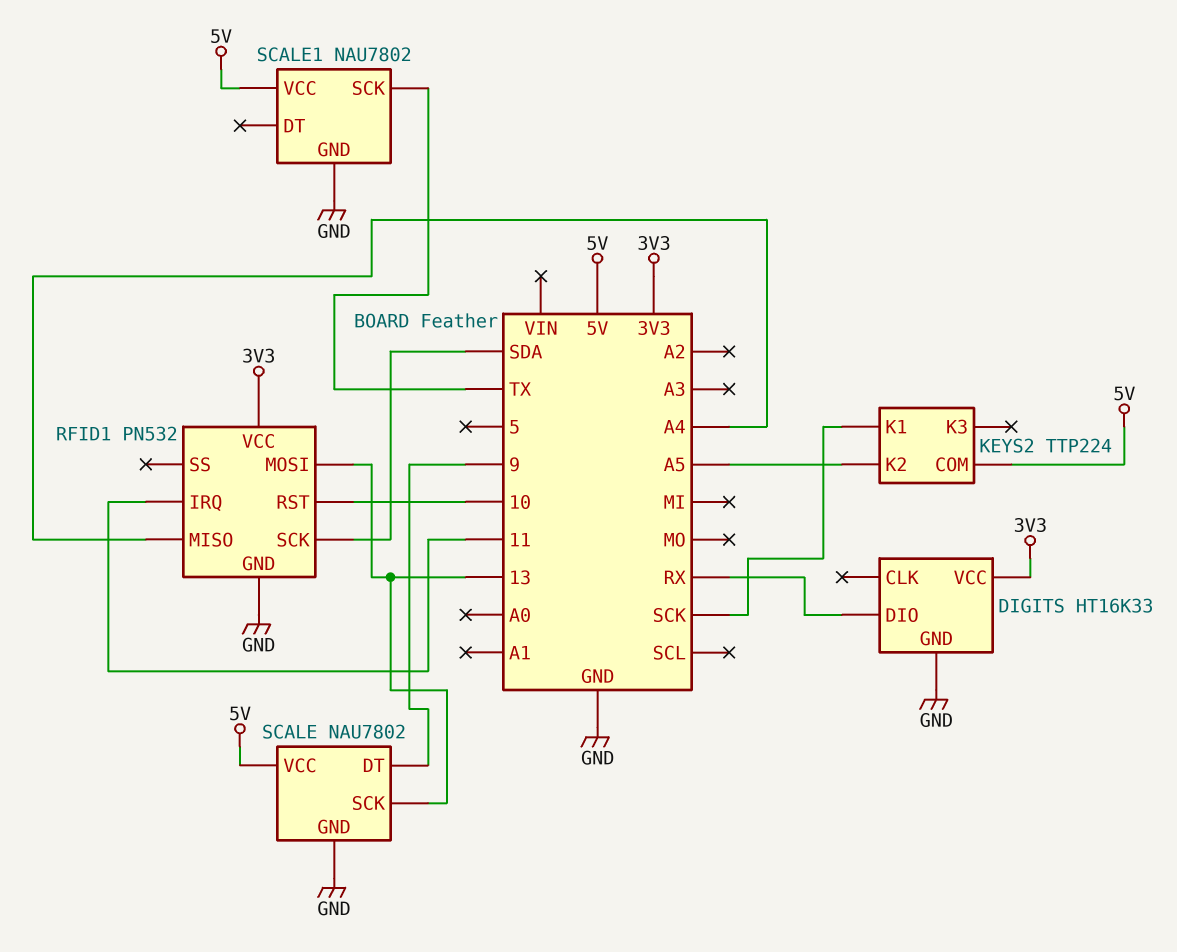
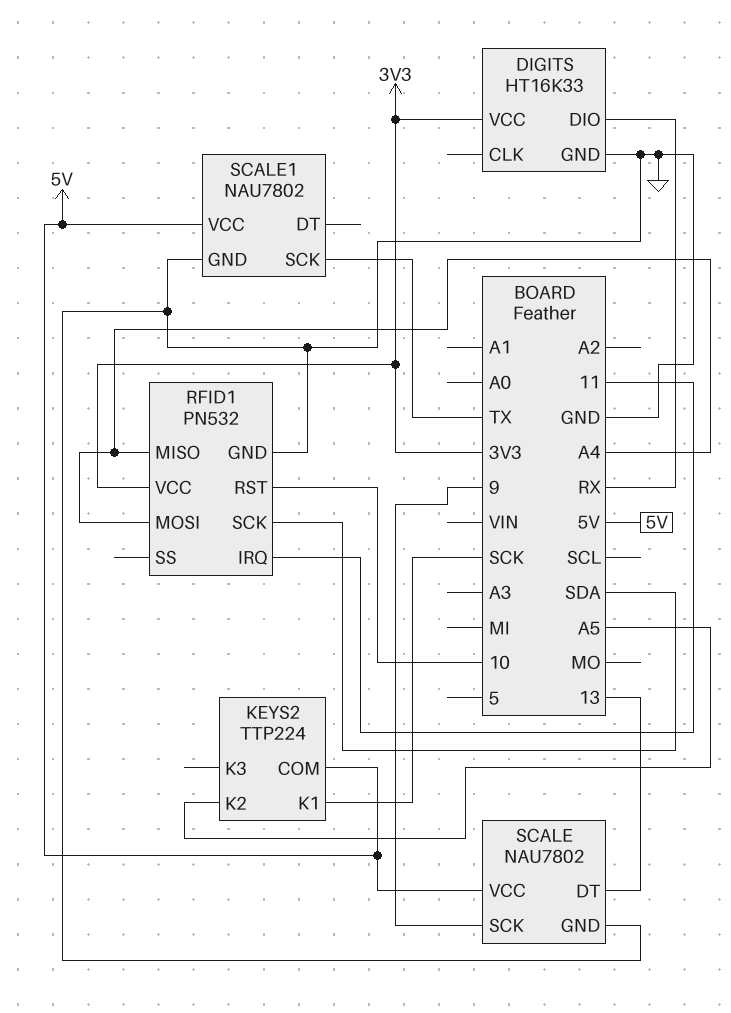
RFID1 pin MOSI: 13 -> A4
SCALE pin DT: 9 -> 13
SCALE pin SCK: 13 -> 9

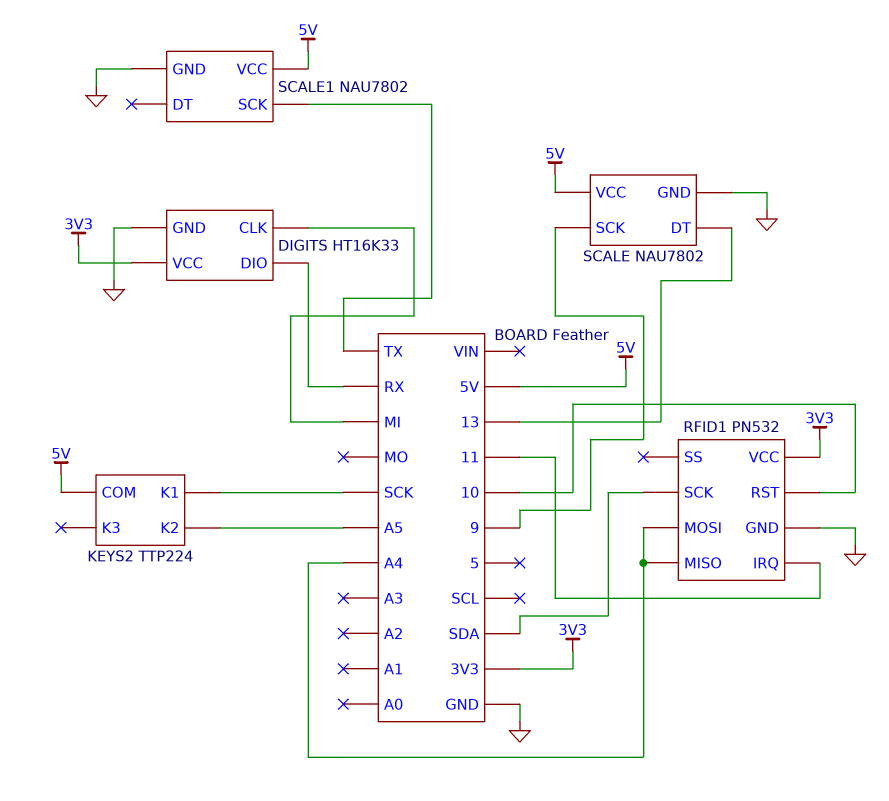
DIGITS pin CLK: none -> MI

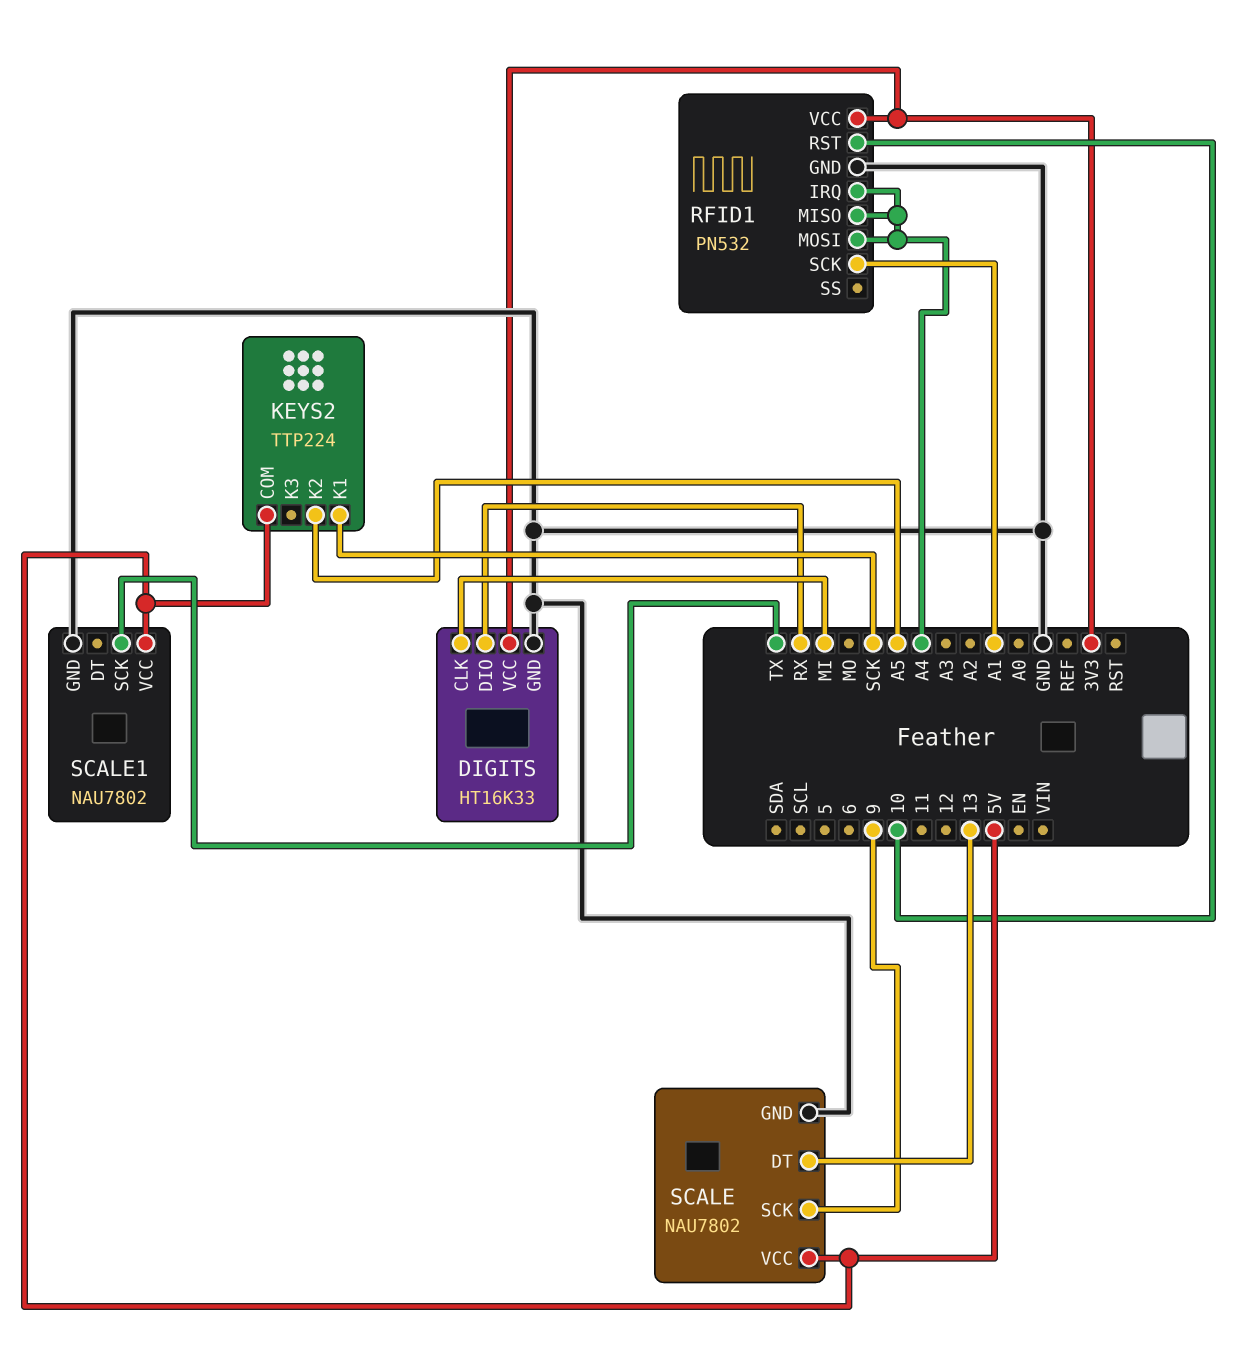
RFID1 pin IRQ: 11 -> A4
RFID1 pin SCK: SDA -> A1

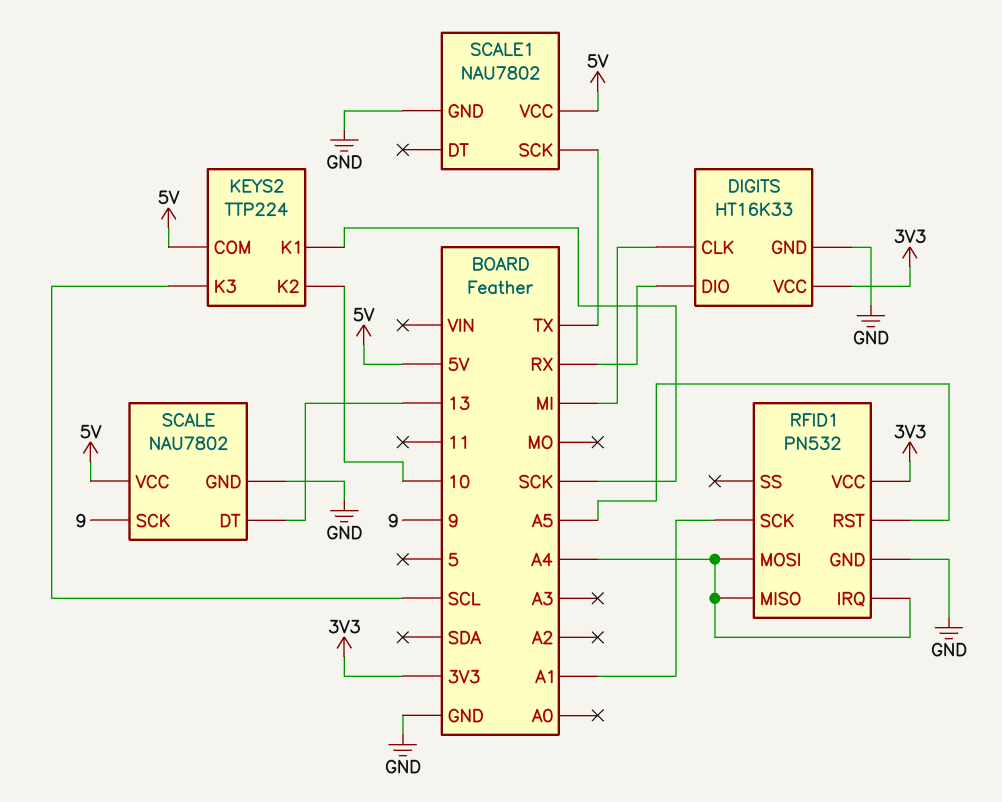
KEYS2 pin K2: A5 -> 10
KEYS2 pin K3: none -> SCL
RFID1 pin RST: 10 -> A5

